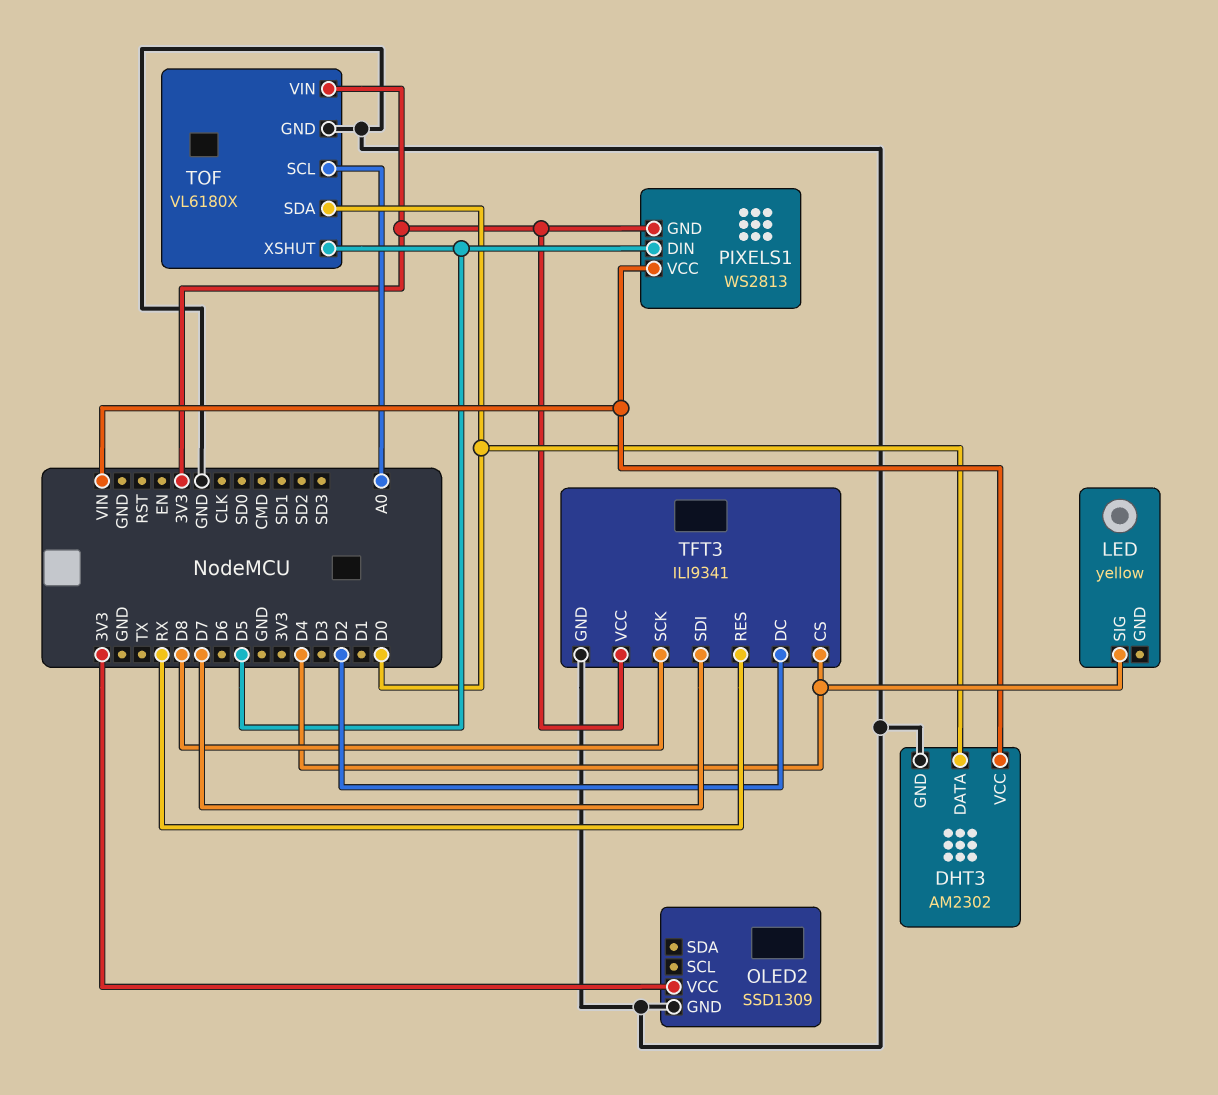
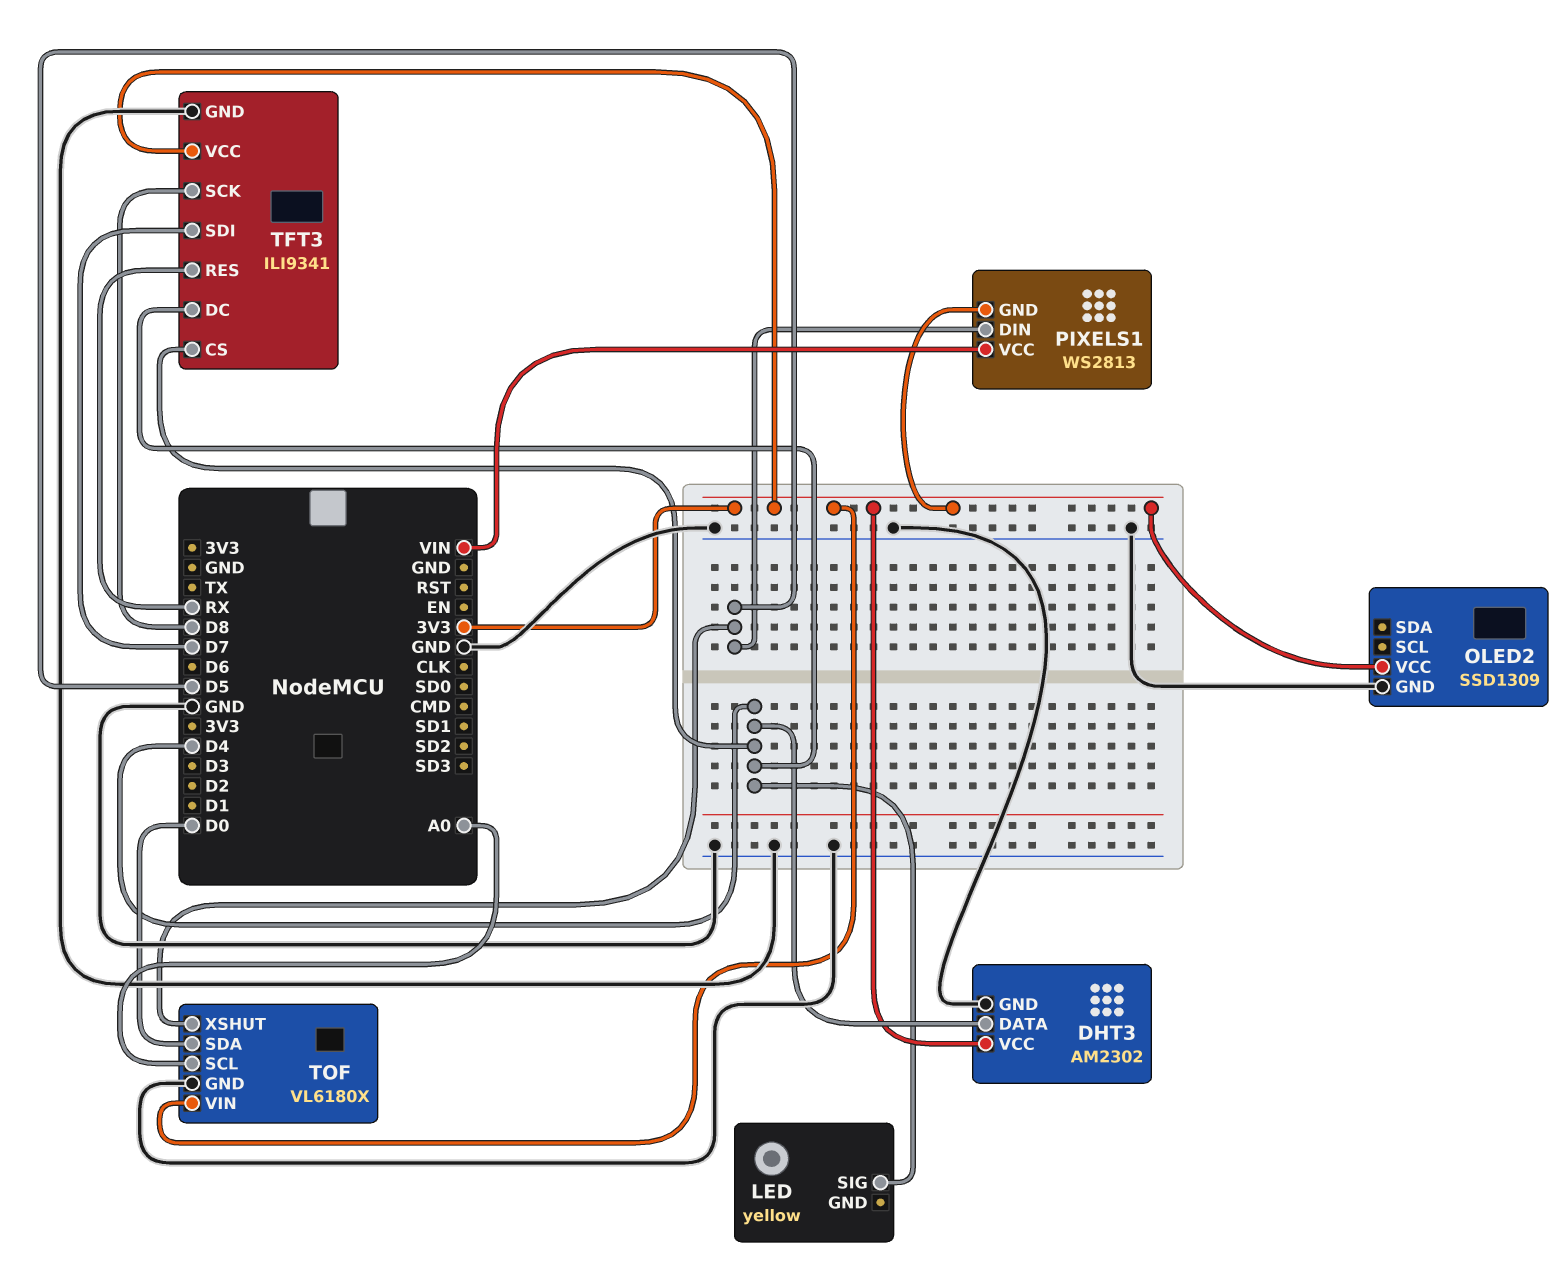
DHT3 pin DATA: D0 -> D4
DHT3 pin VCC: VIN -> 3V3
TFT3 pin DC: D2 -> D4

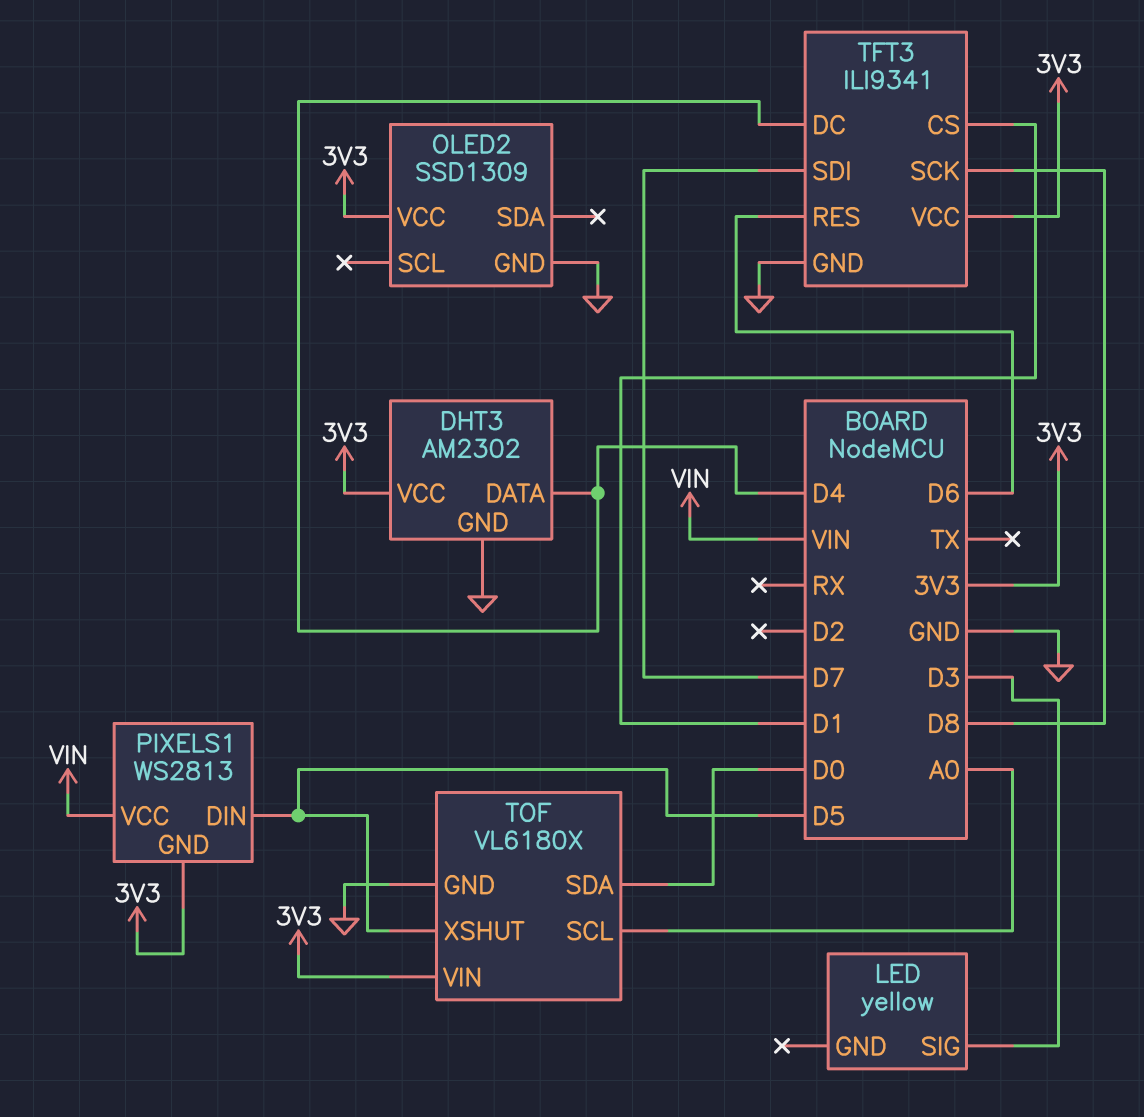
LED pin SIG: D4 -> D3
TFT3 pin CS: D4 -> D1
TFT3 pin RES: RX -> D6

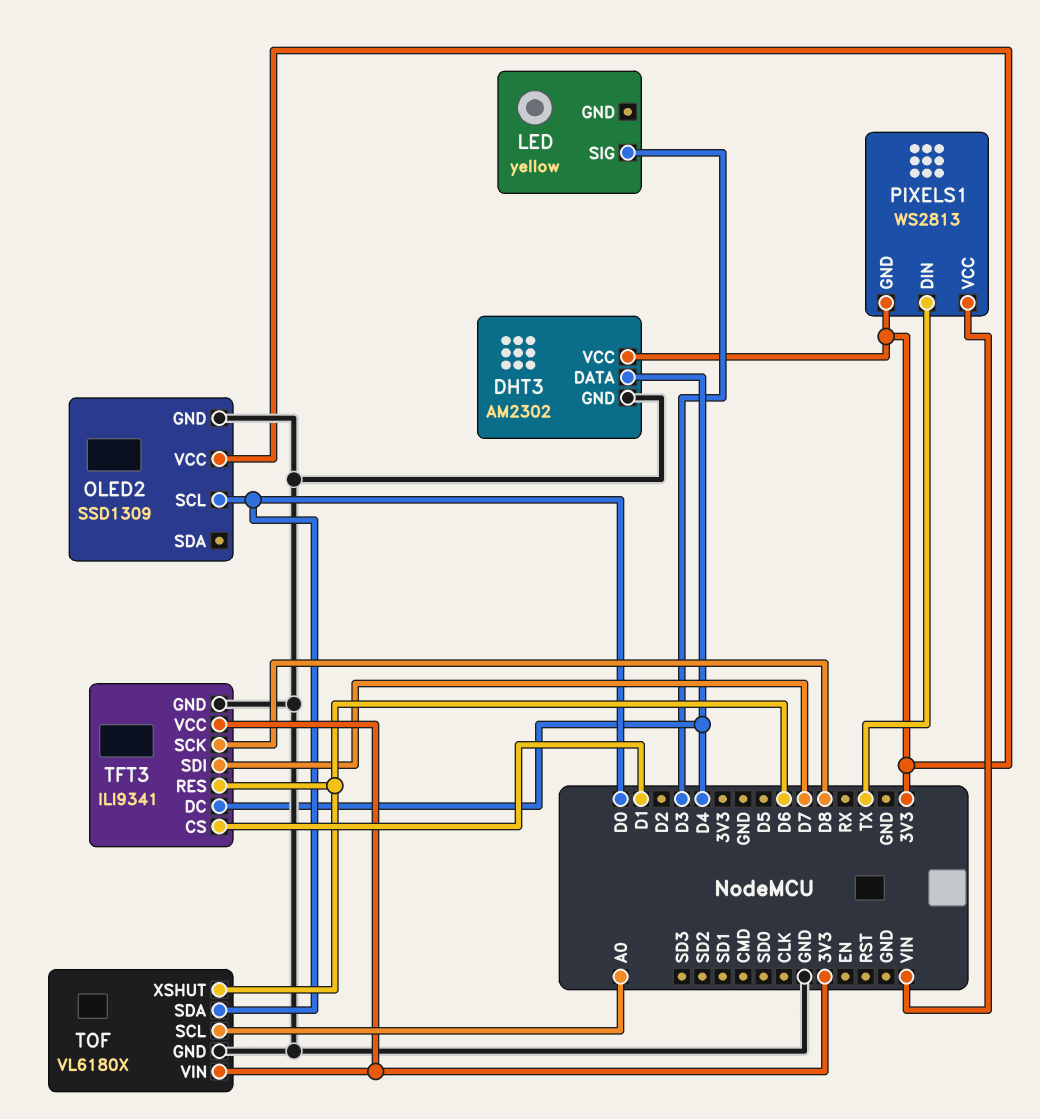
OLED2 pin SCL: none -> D0
PIXELS1 pin DIN: D5 -> TX
TOF pin XSHUT: D5 -> D6

